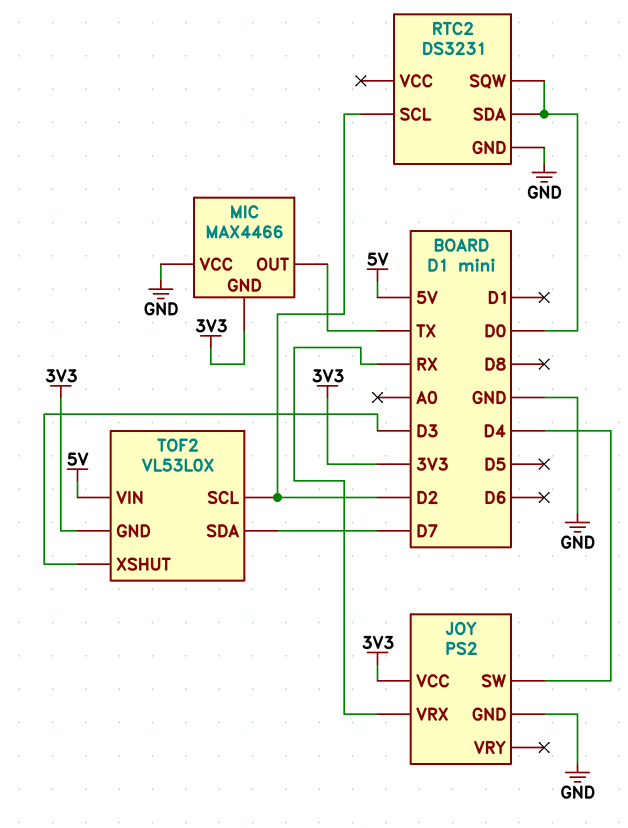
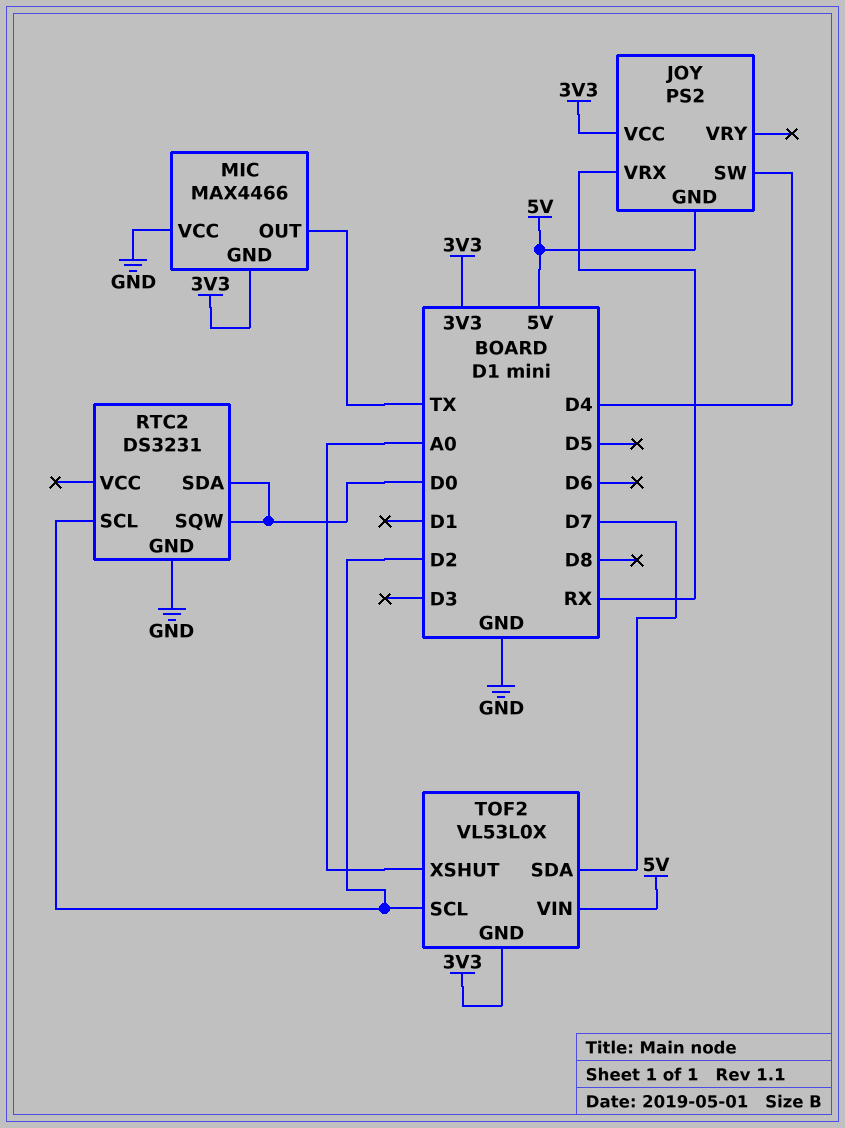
JOY pin GND: GND -> 5V
TOF2 pin XSHUT: D3 -> A0

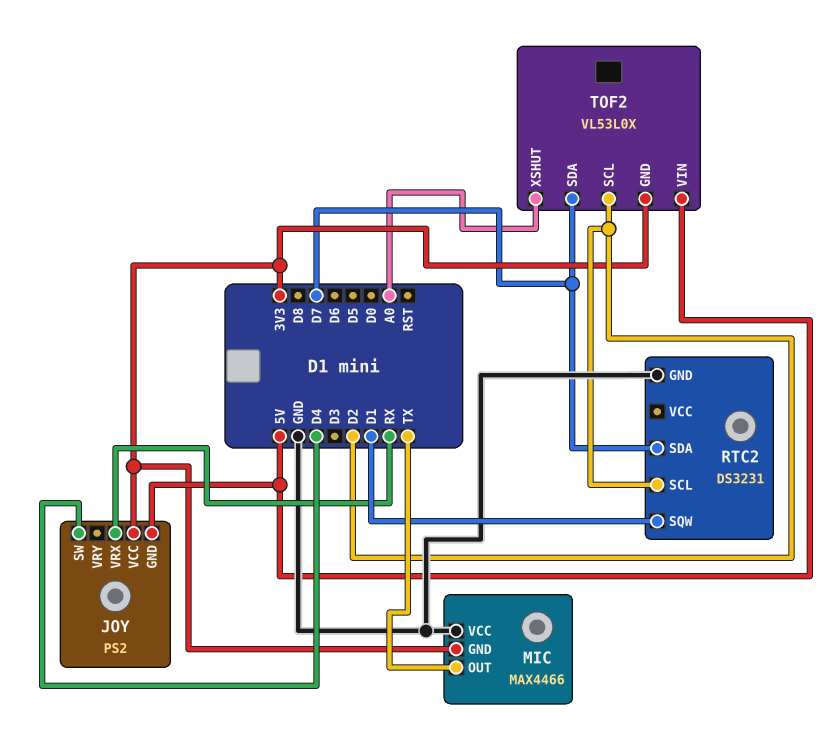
RTC2 pin SDA: D0 -> D7
RTC2 pin SQW: D0 -> D1

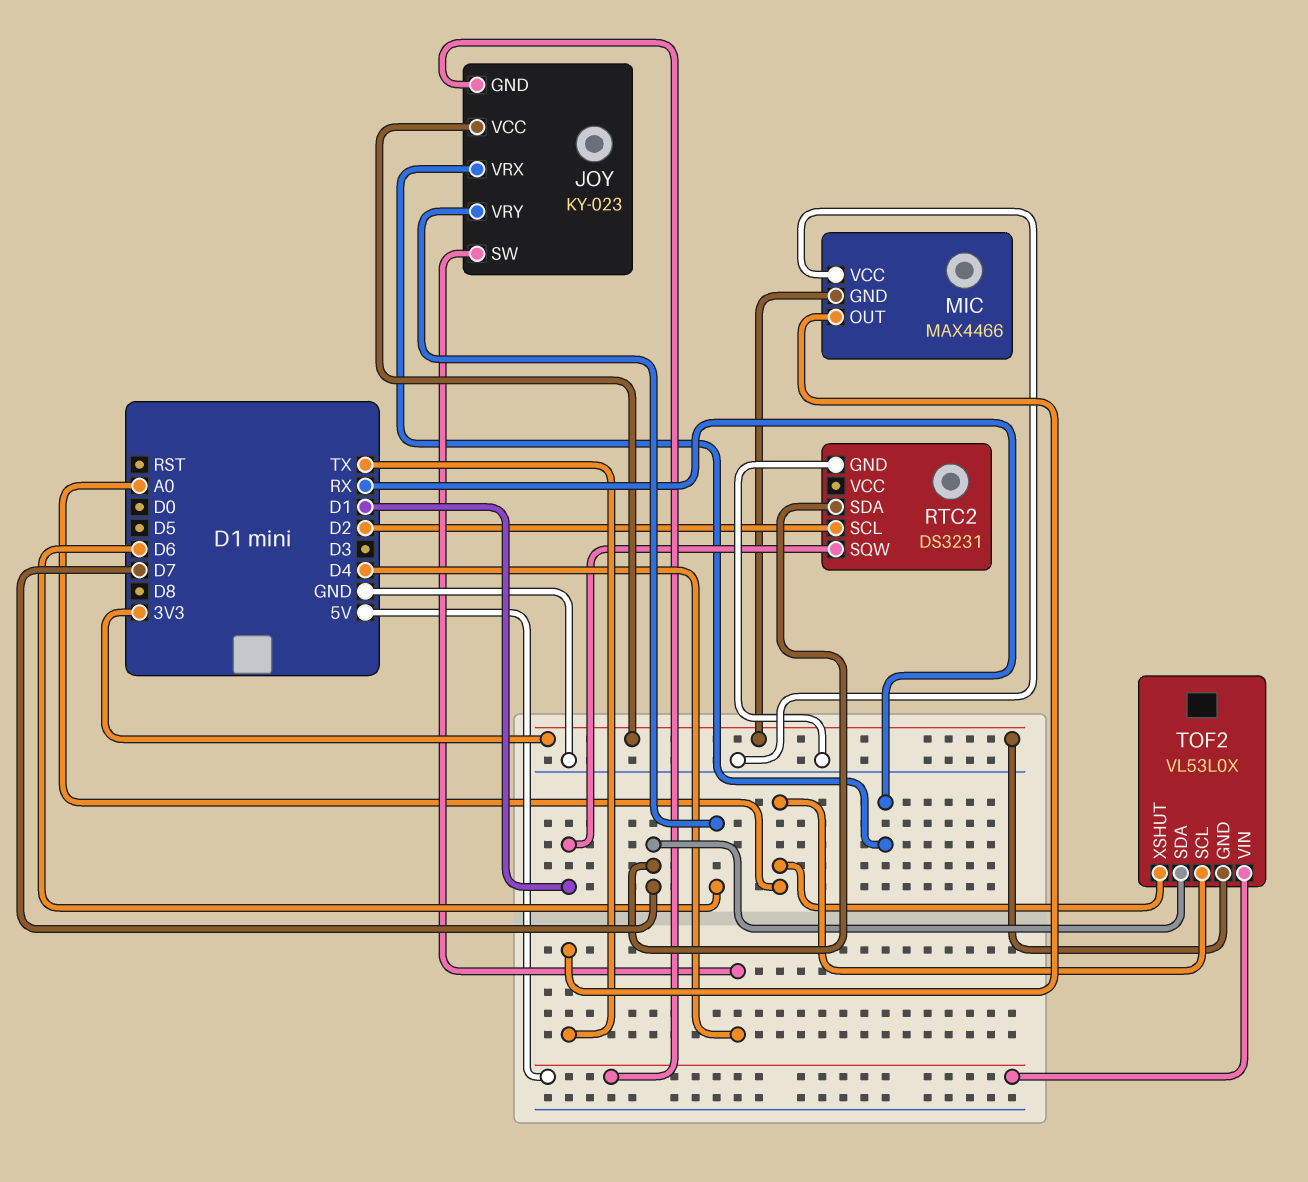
JOY: PS2 -> KY-023
JOY pin VRY: none -> D6
TOF2 pin SCL: D2 -> A0

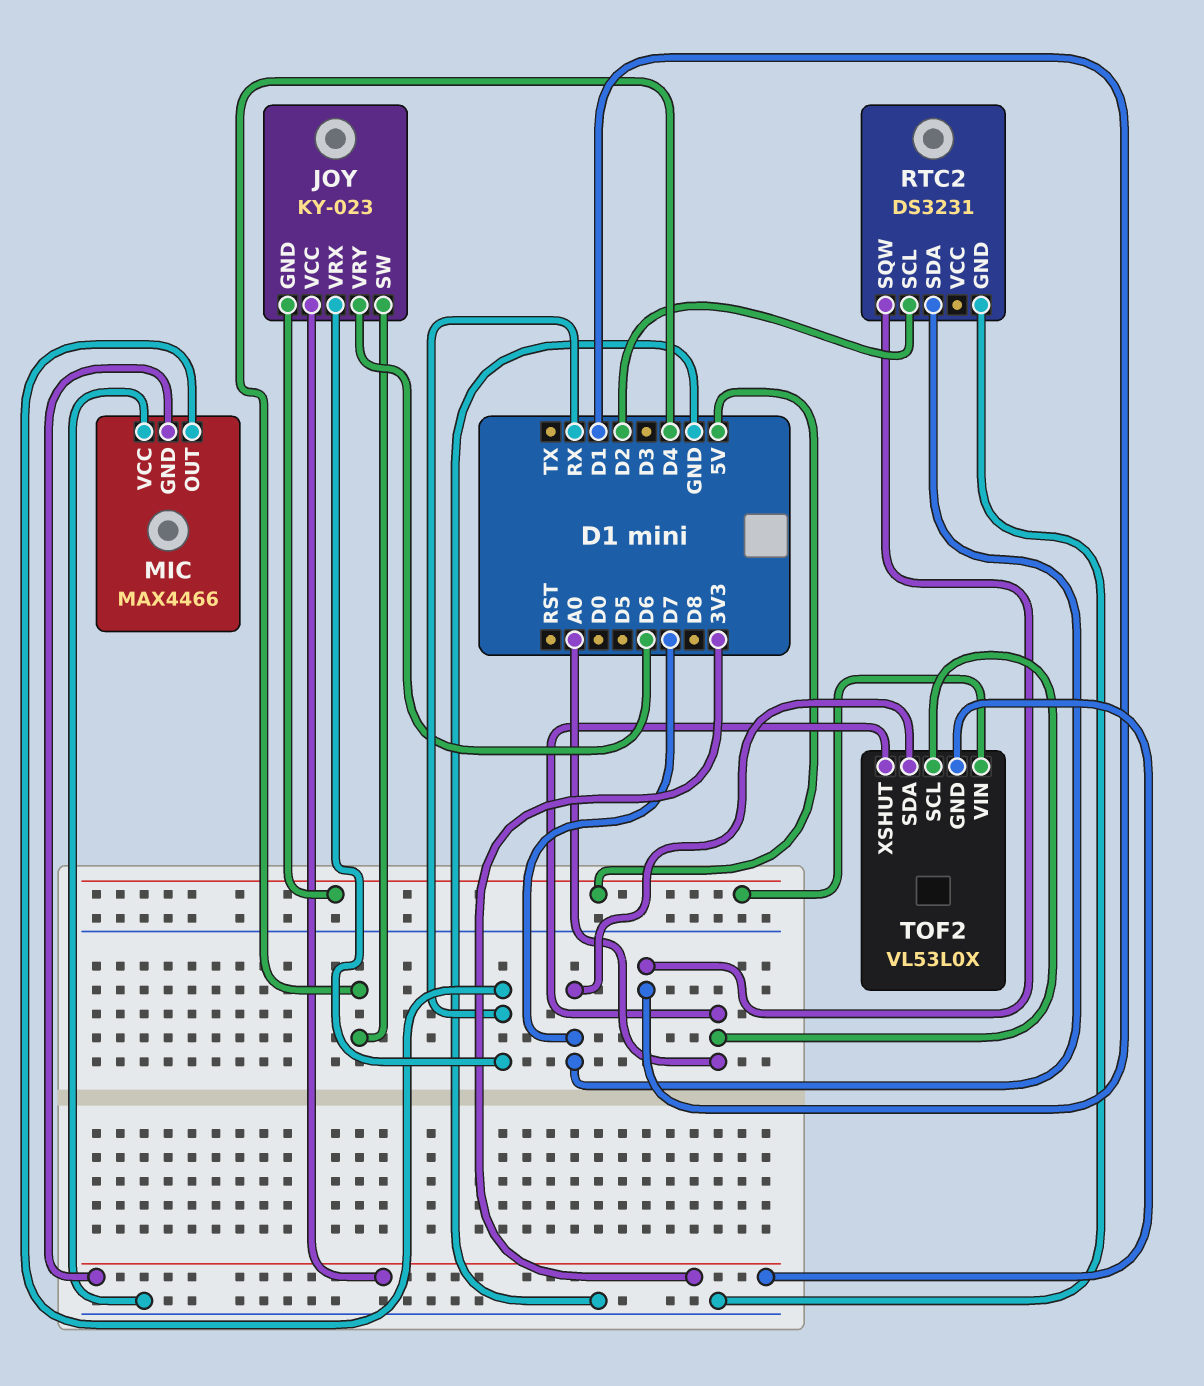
MIC pin OUT: TX -> RX

